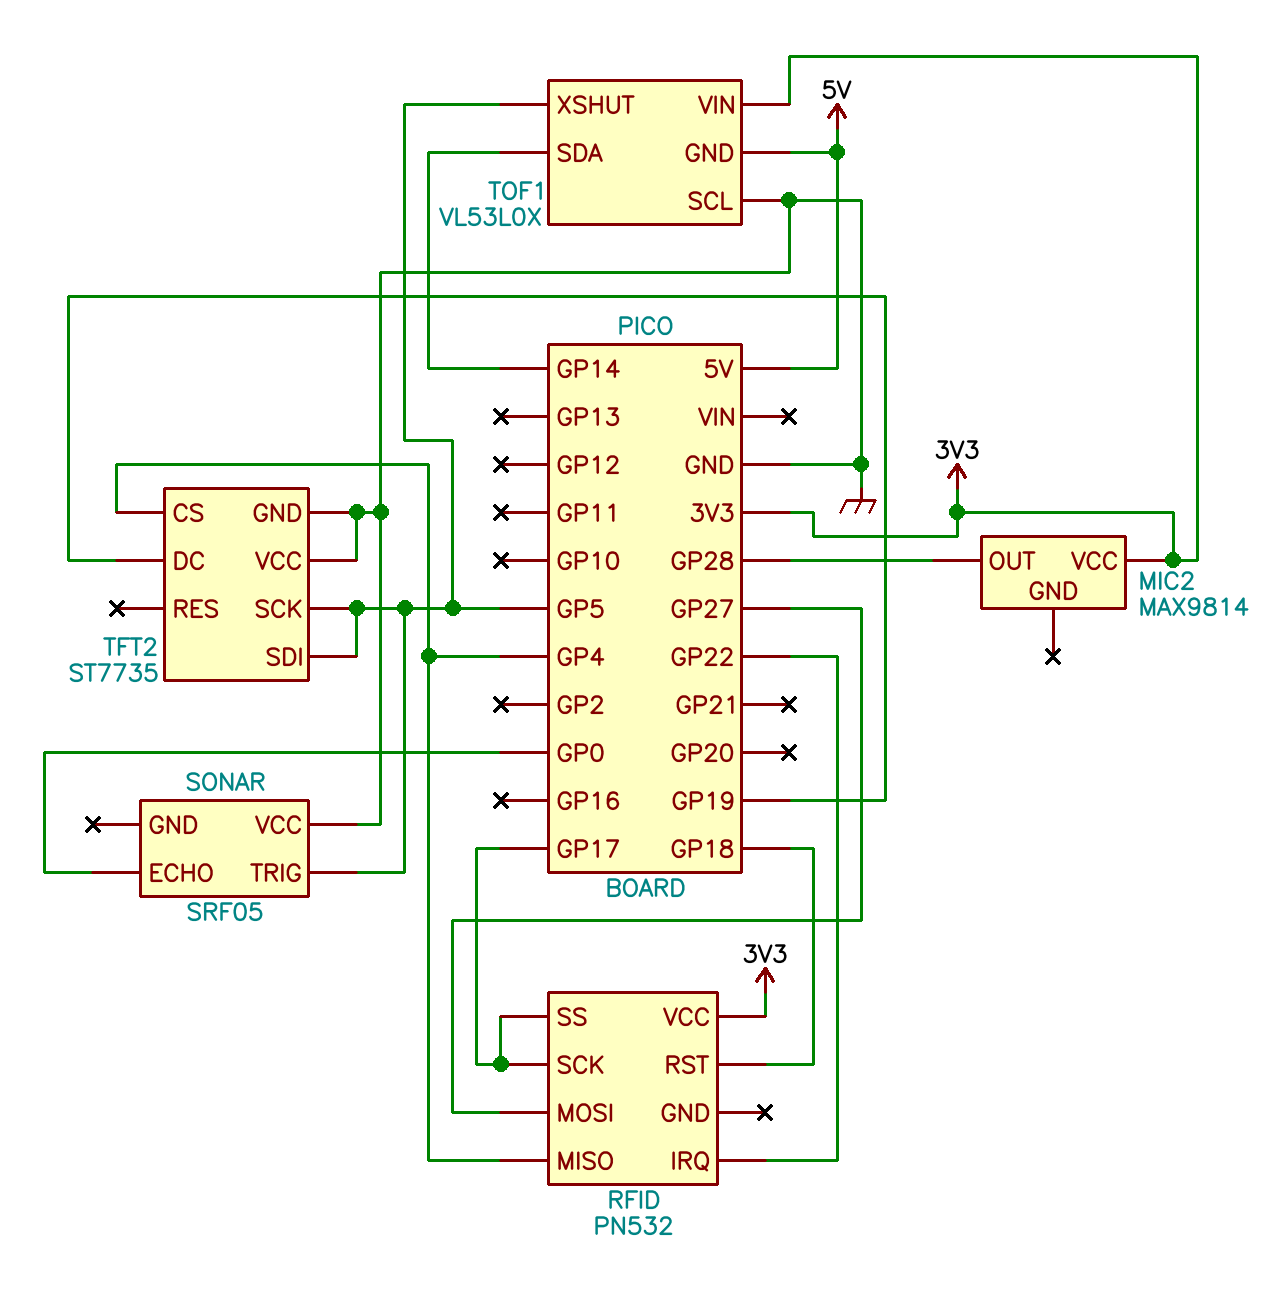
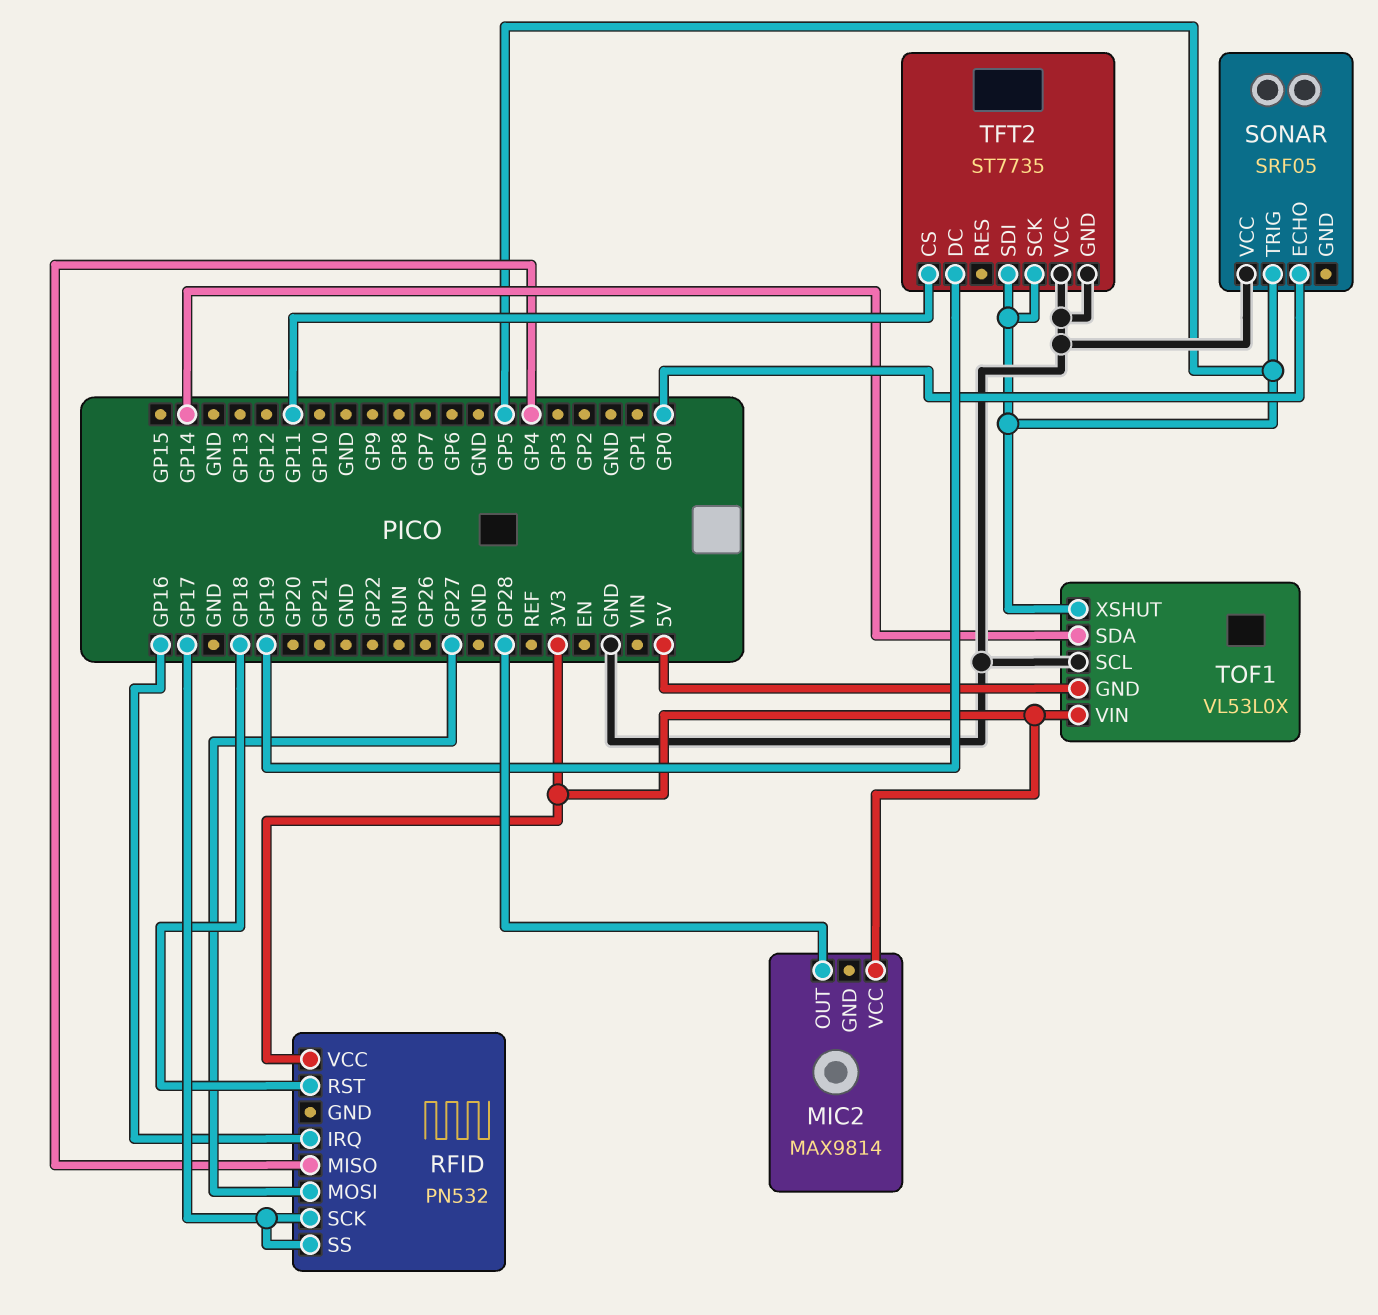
RFID pin IRQ: GP22 -> GP16
TFT2 pin CS: GP4 -> GP11

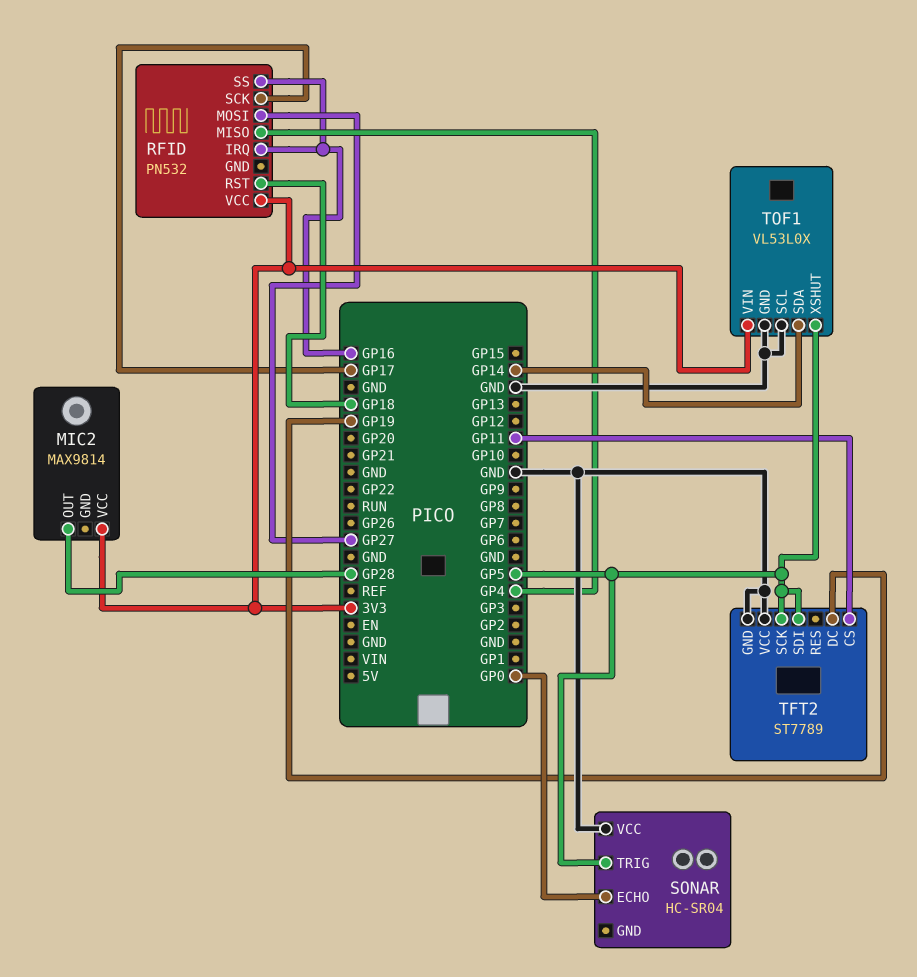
RFID pin SS: GP17 -> GP16
SONAR: SRF05 -> HC-SR04
TFT2: ST7735 -> ST7789
TOF1 pin GND: 5V -> GND

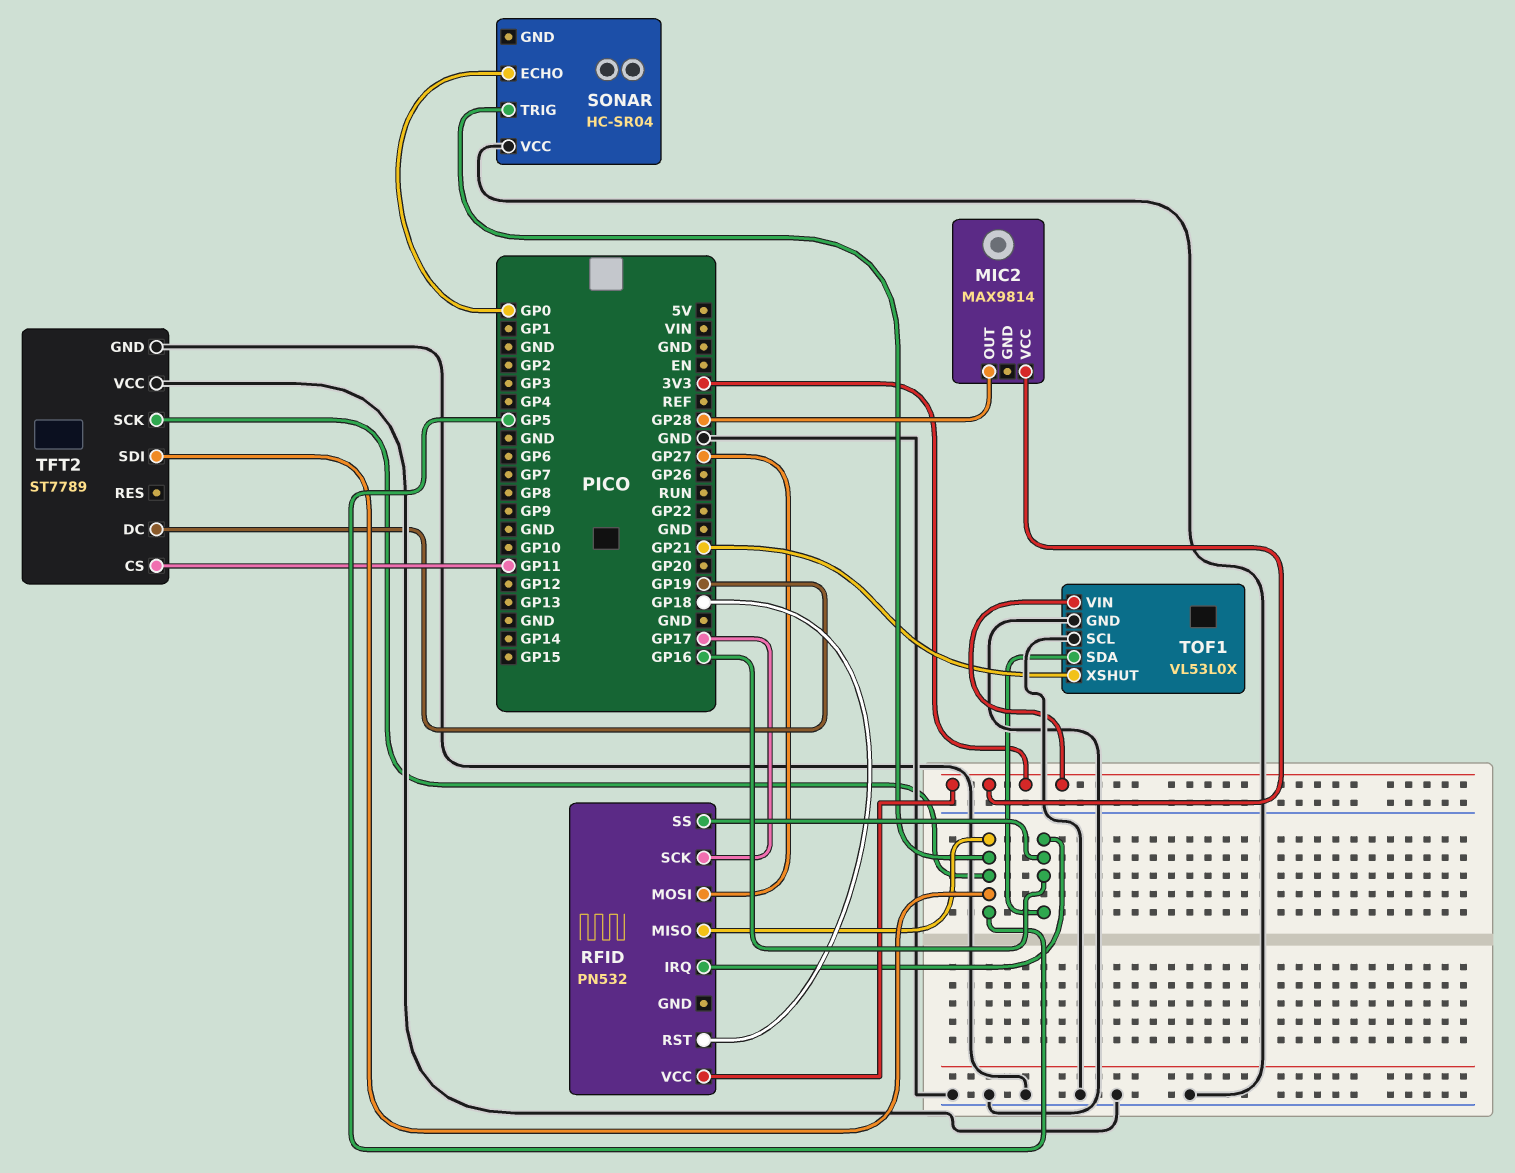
RFID pin MISO: GP4 -> GP5
TOF1 pin SDA: GP14 -> GP16
TOF1 pin XSHUT: GP5 -> GP21

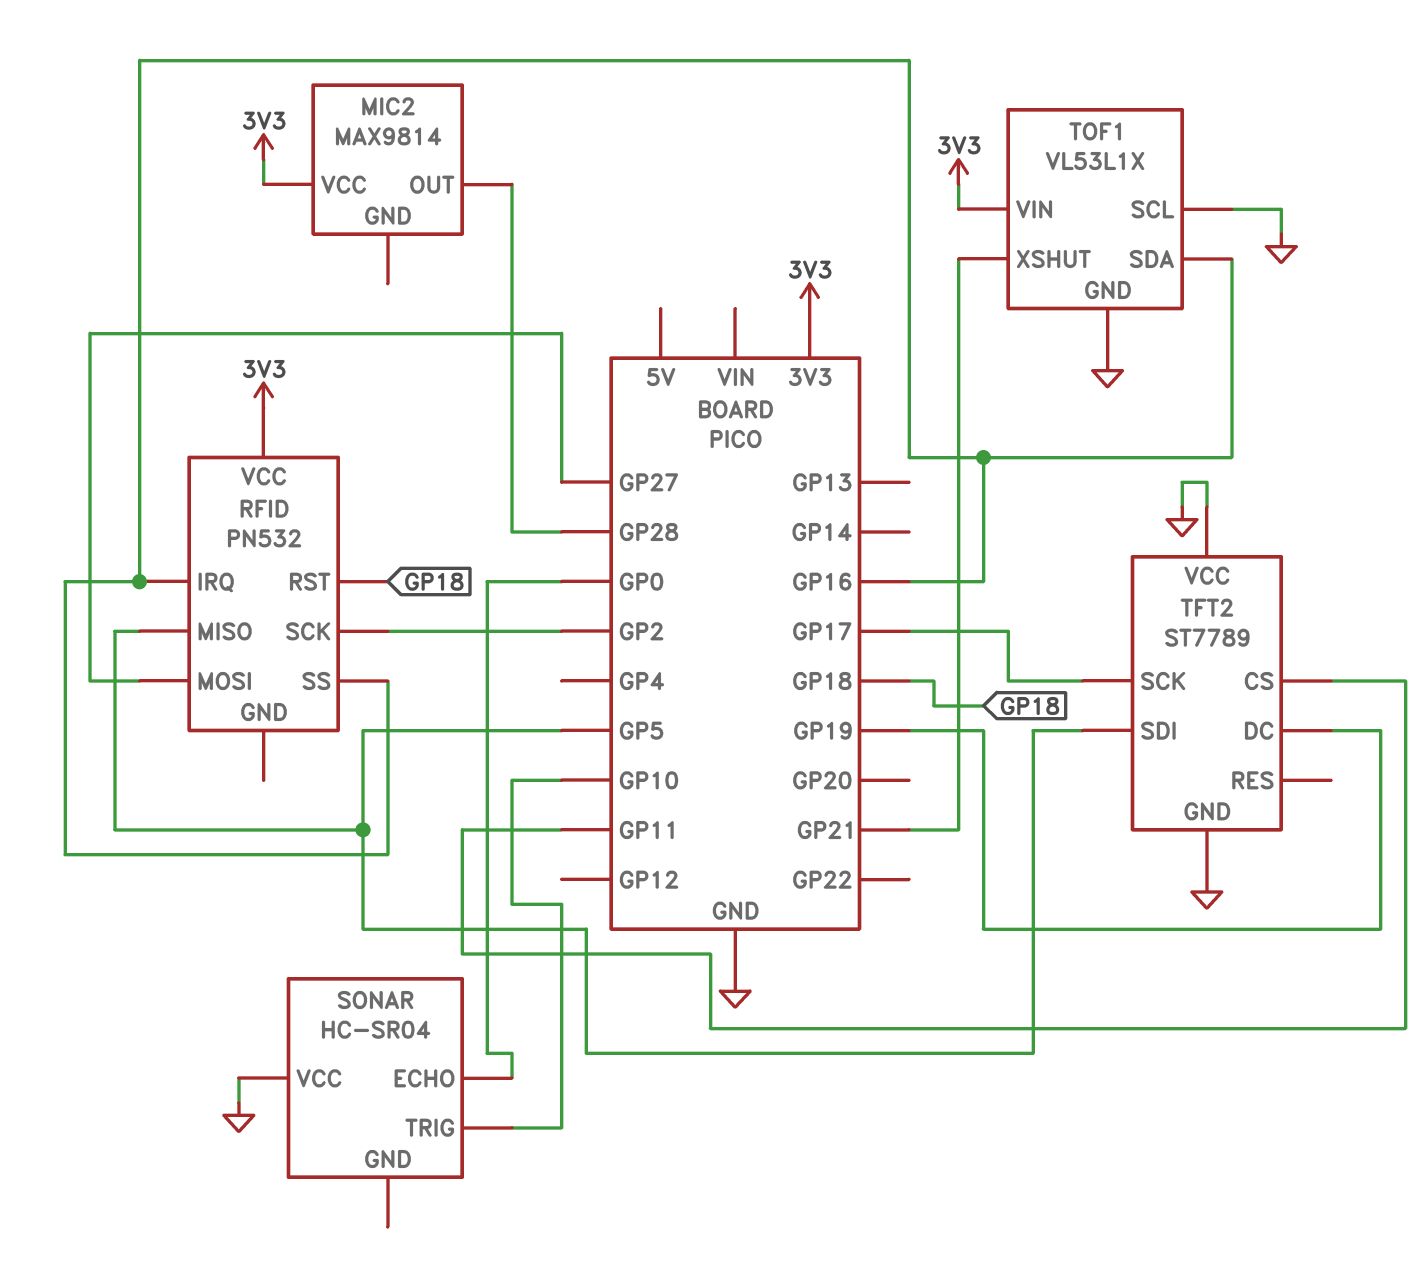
RFID pin SCK: GP17 -> GP2
SONAR pin TRIG: GP5 -> GP10
TFT2 pin SCK: GP5 -> GP17
TOF1: VL53L0X -> VL53L1X

